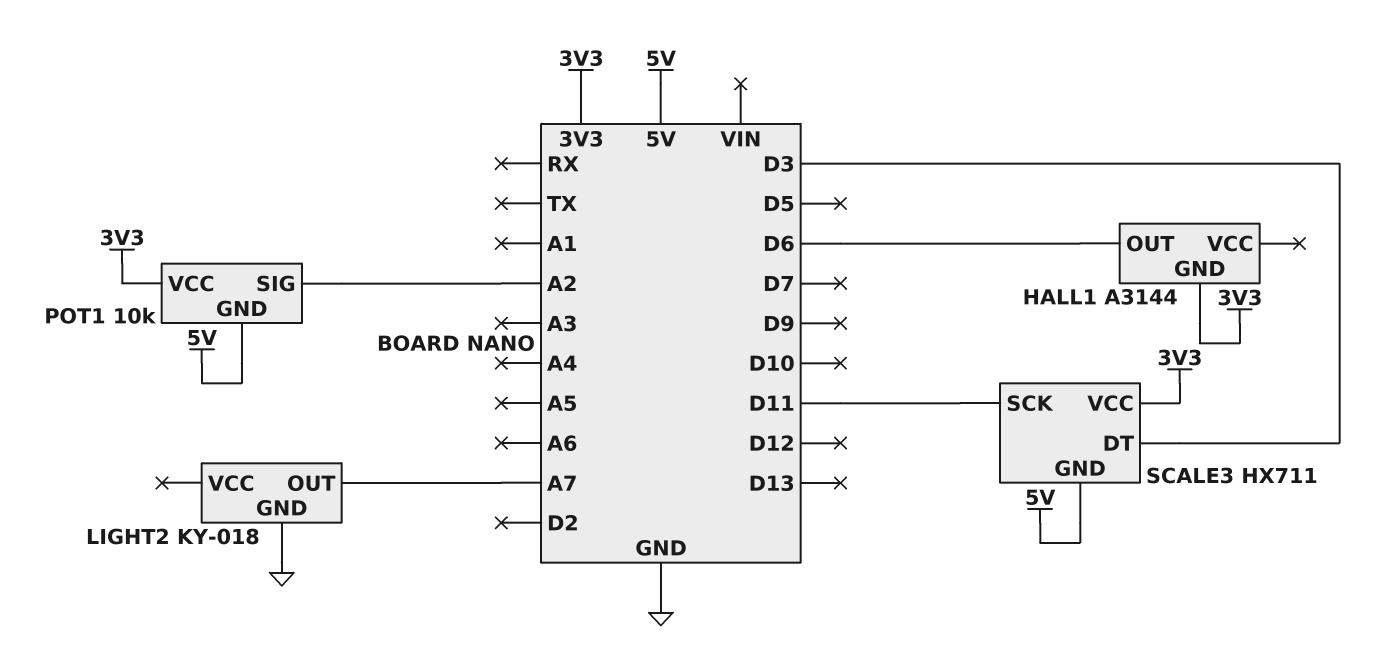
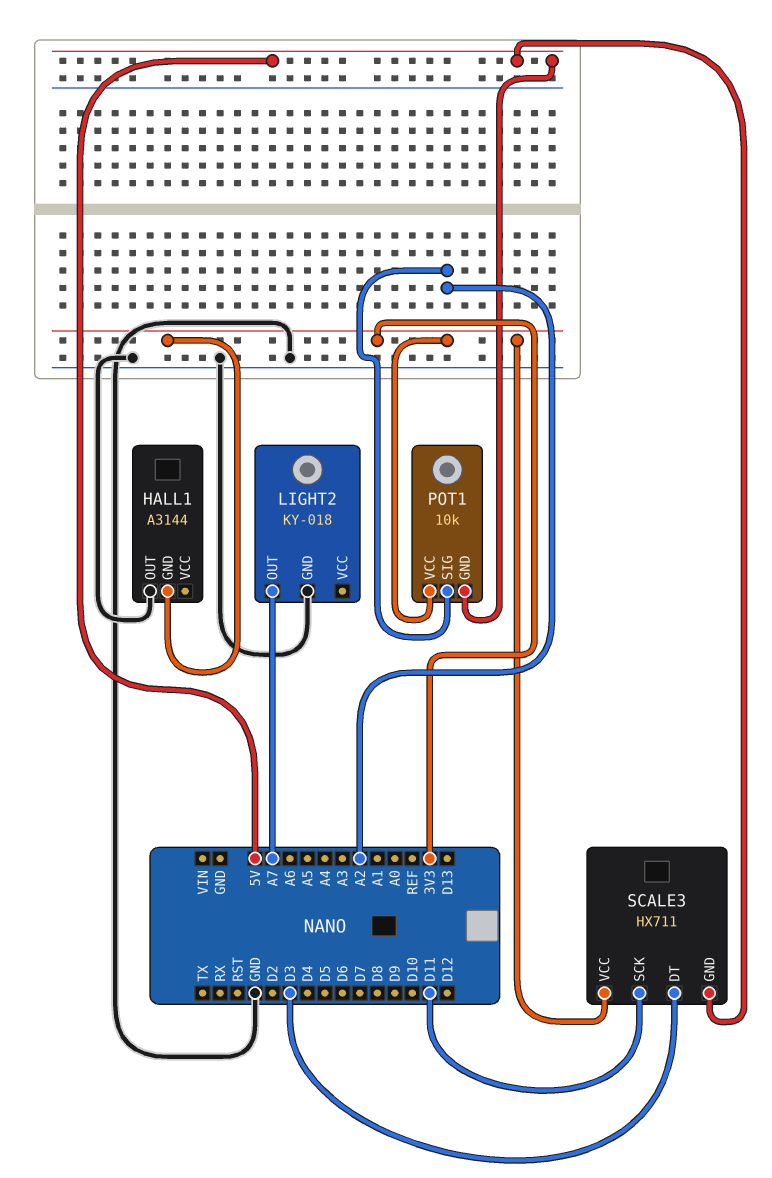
HALL1 pin OUT: D6 -> GND

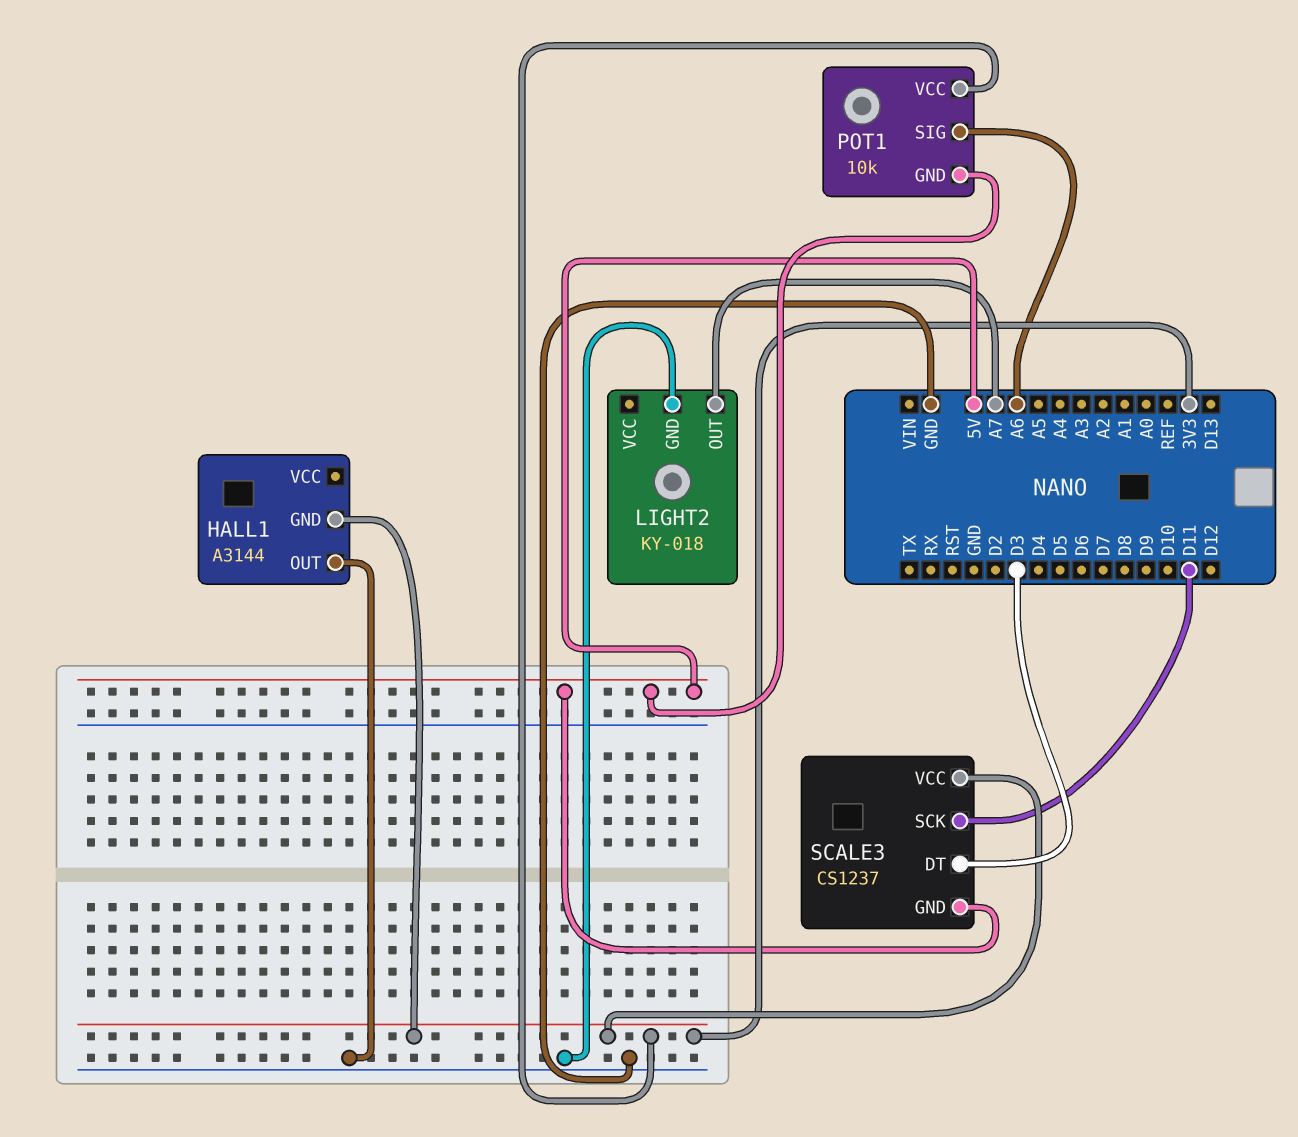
POT1 pin SIG: A2 -> A6
SCALE3: HX711 -> CS1237

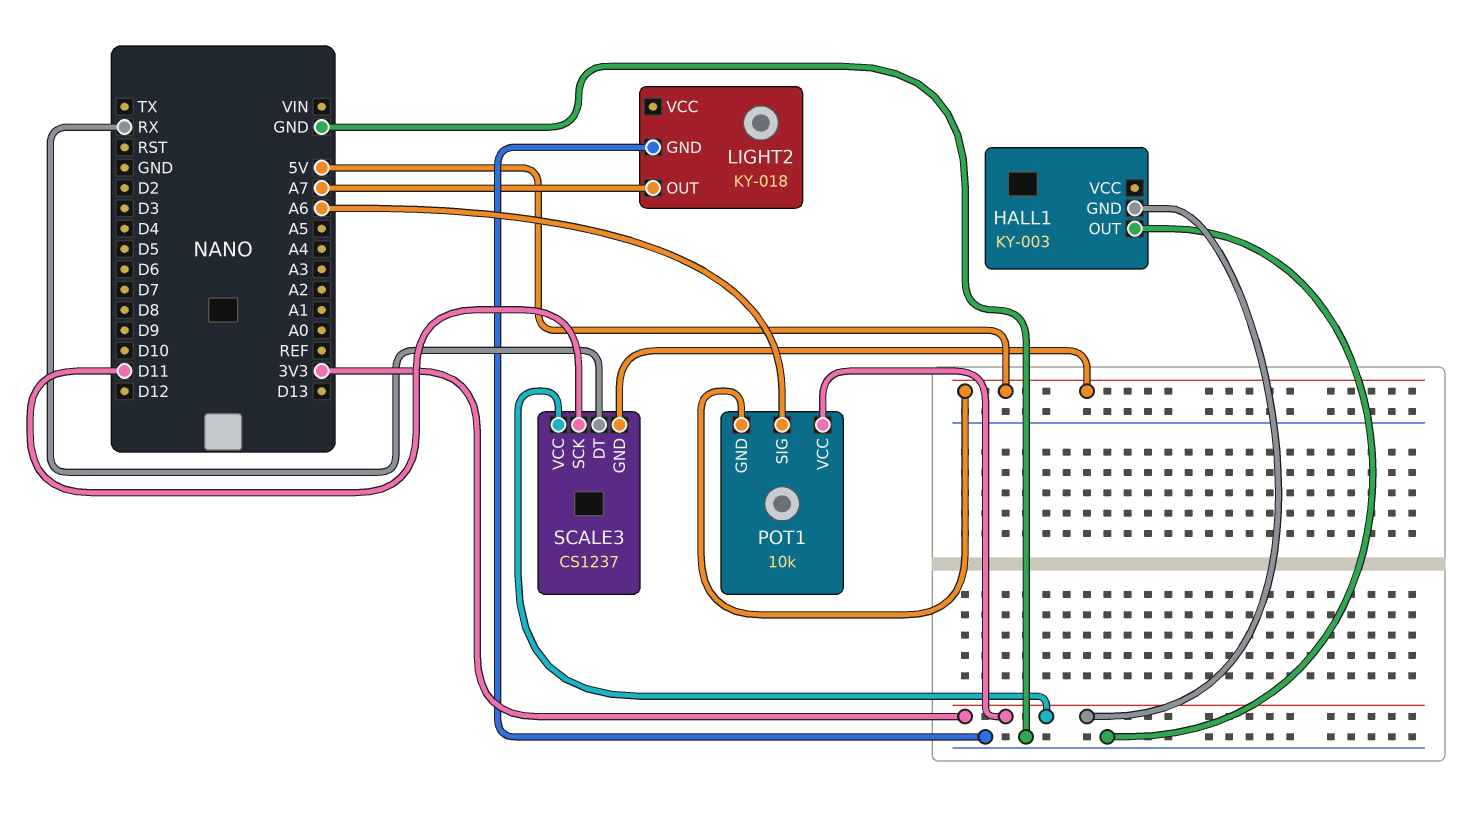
HALL1: A3144 -> KY-003
SCALE3 pin DT: D3 -> RX

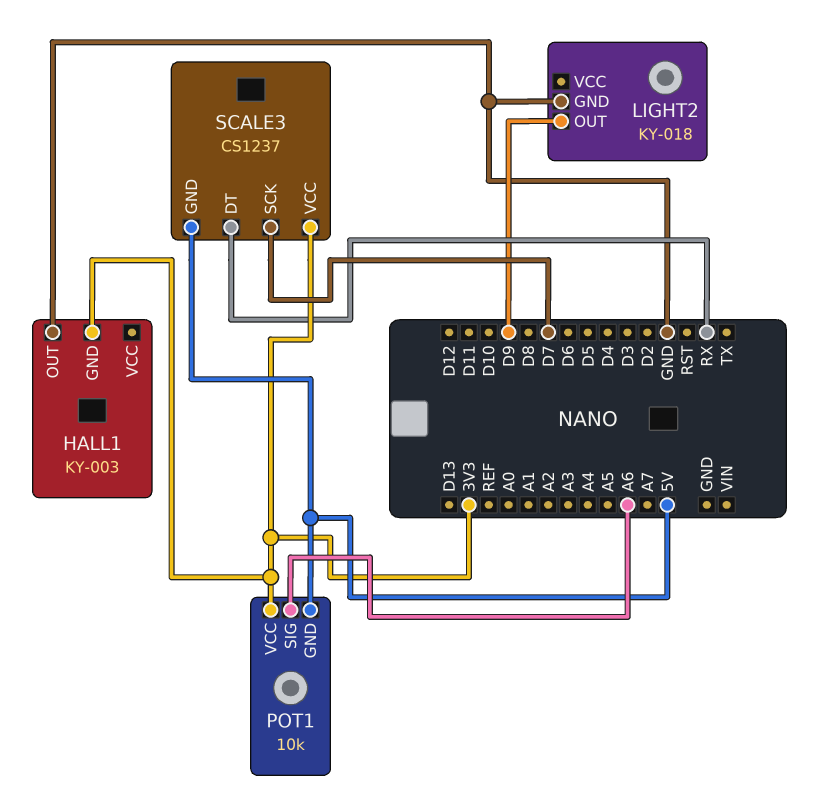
LIGHT2 pin OUT: A7 -> D9
SCALE3 pin SCK: D11 -> D7

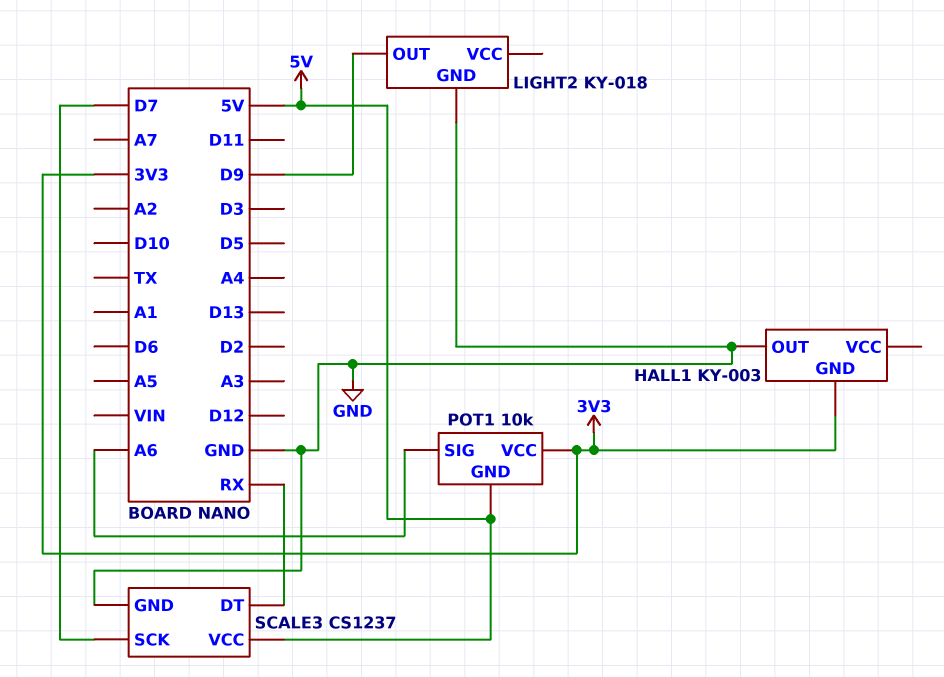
SCALE3 pin GND: 5V -> GND
SCALE3 pin VCC: 3V3 -> 5V

